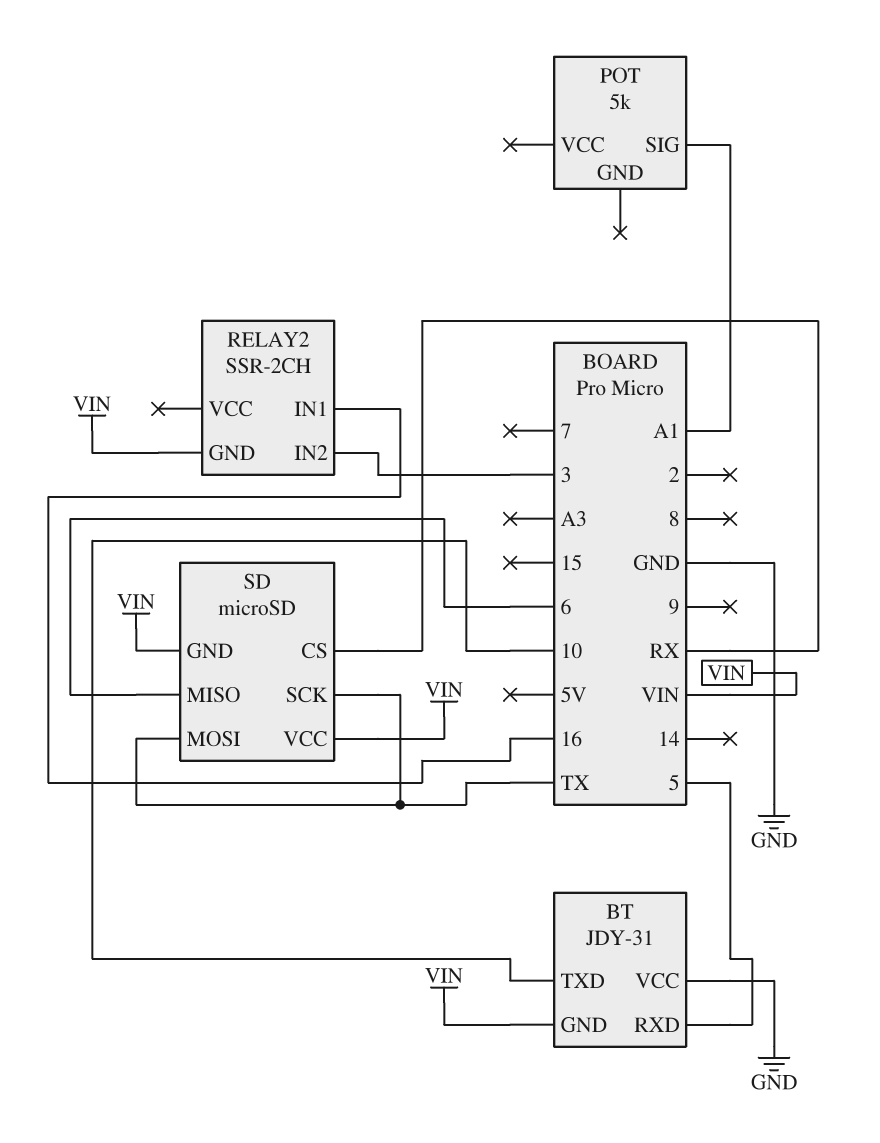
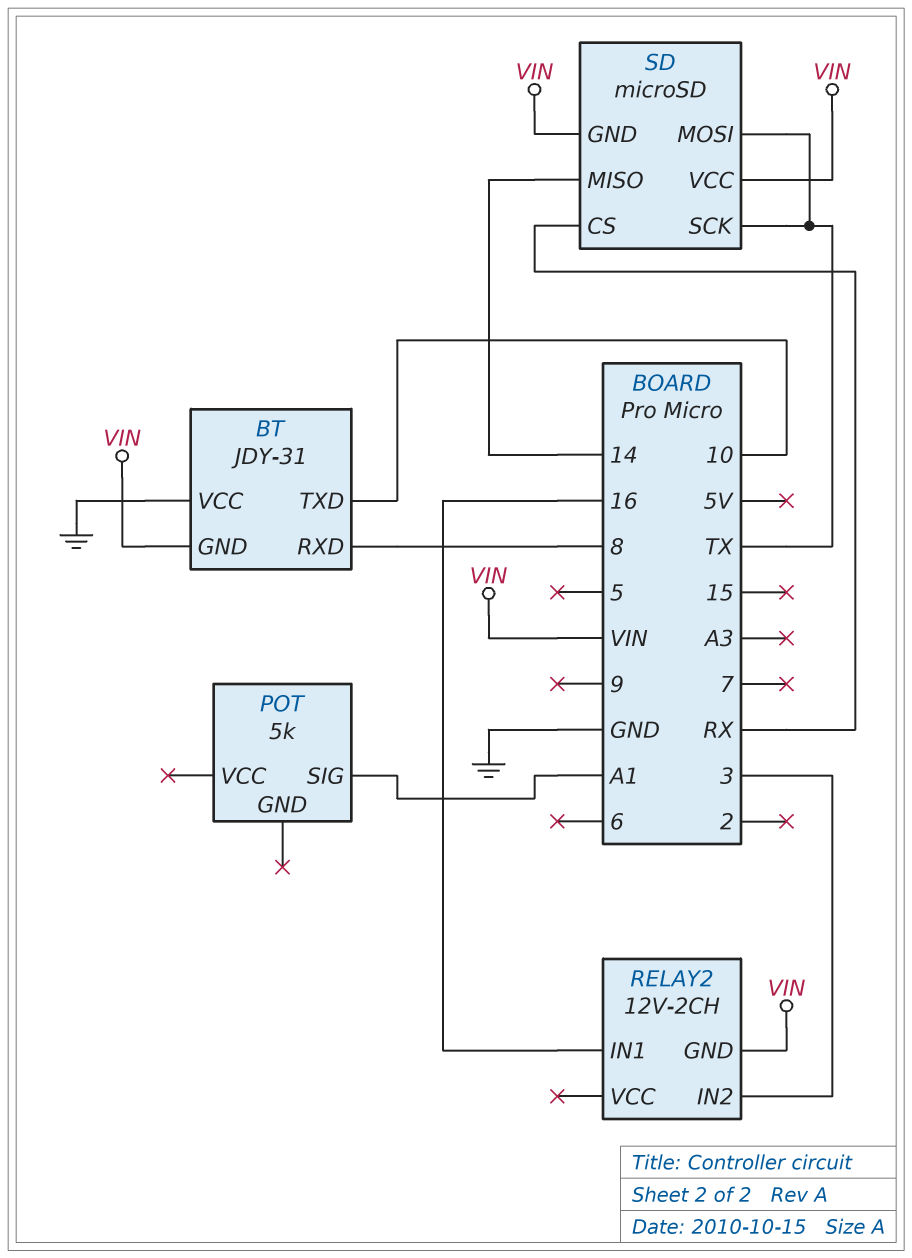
BT pin RXD: 5 -> 8
RELAY2: SSR-2CH -> 12V-2CH
SD pin MISO: 6 -> 14

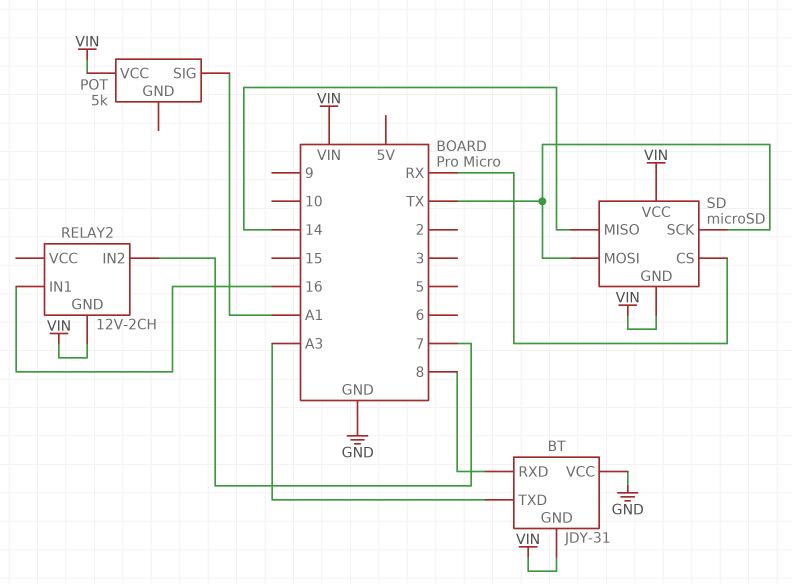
BT pin TXD: 10 -> A3
POT pin VCC: none -> VIN
RELAY2 pin IN2: 3 -> 7

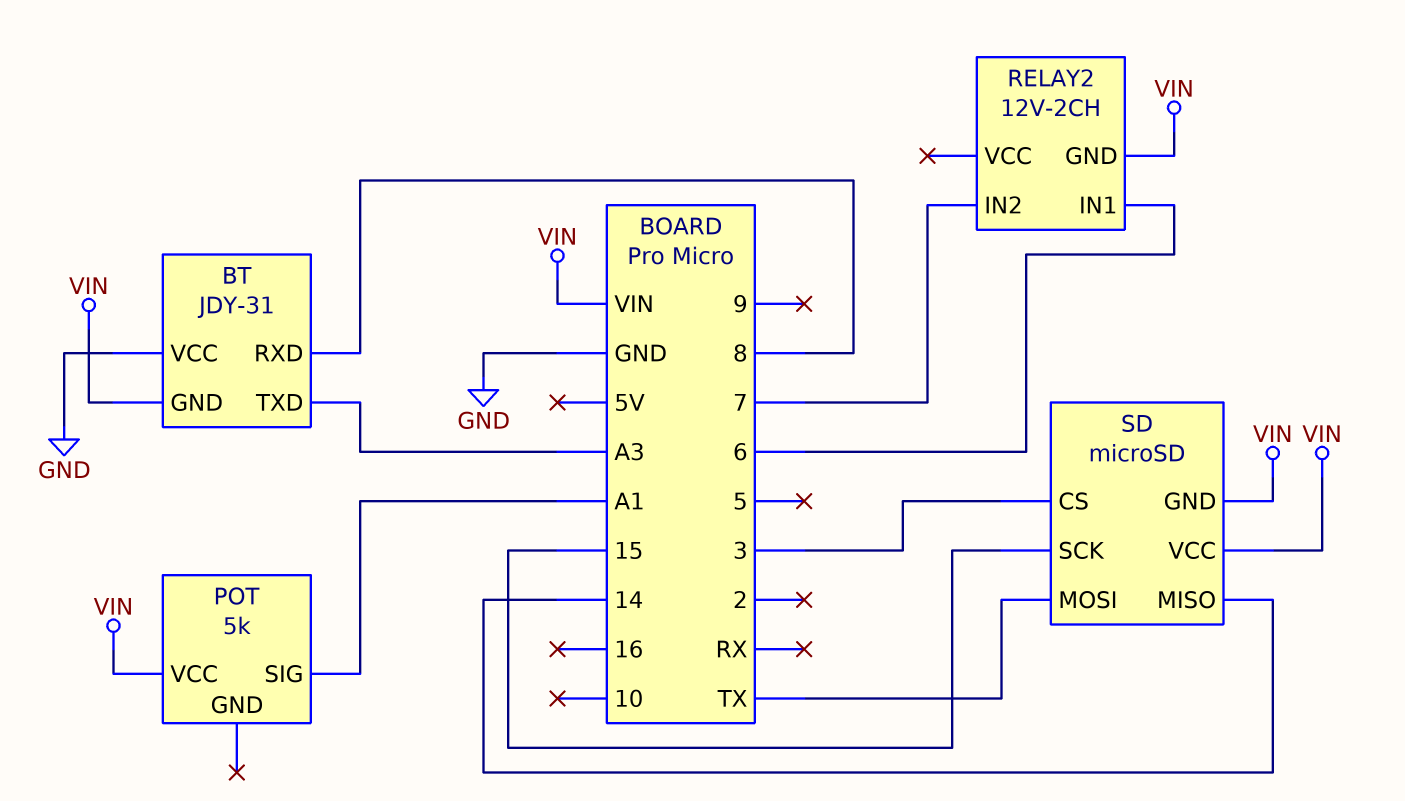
RELAY2 pin IN1: 16 -> 6
SD pin CS: RX -> 3
SD pin SCK: TX -> 15

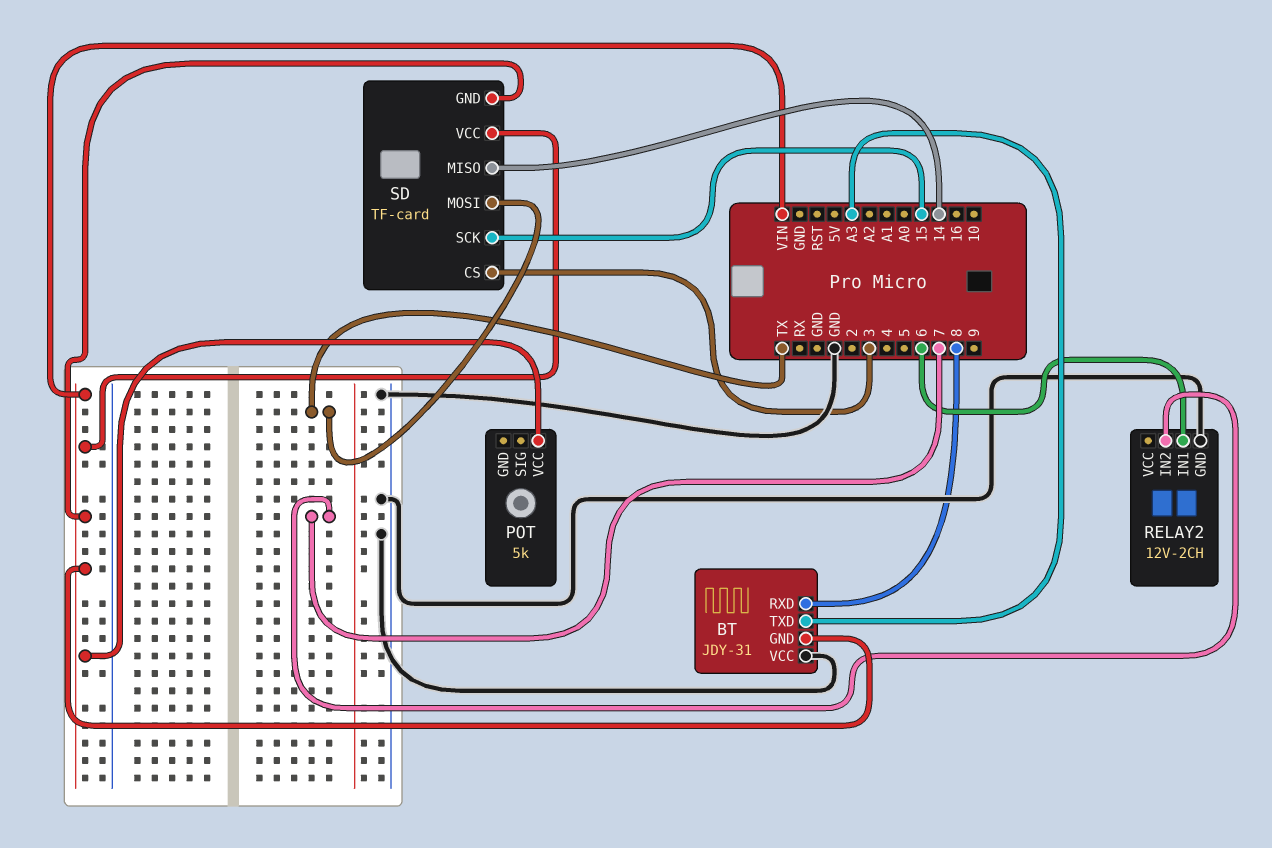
POT pin SIG: A1 -> none
RELAY2 pin GND: VIN -> GND
SD: microSD -> TF-card

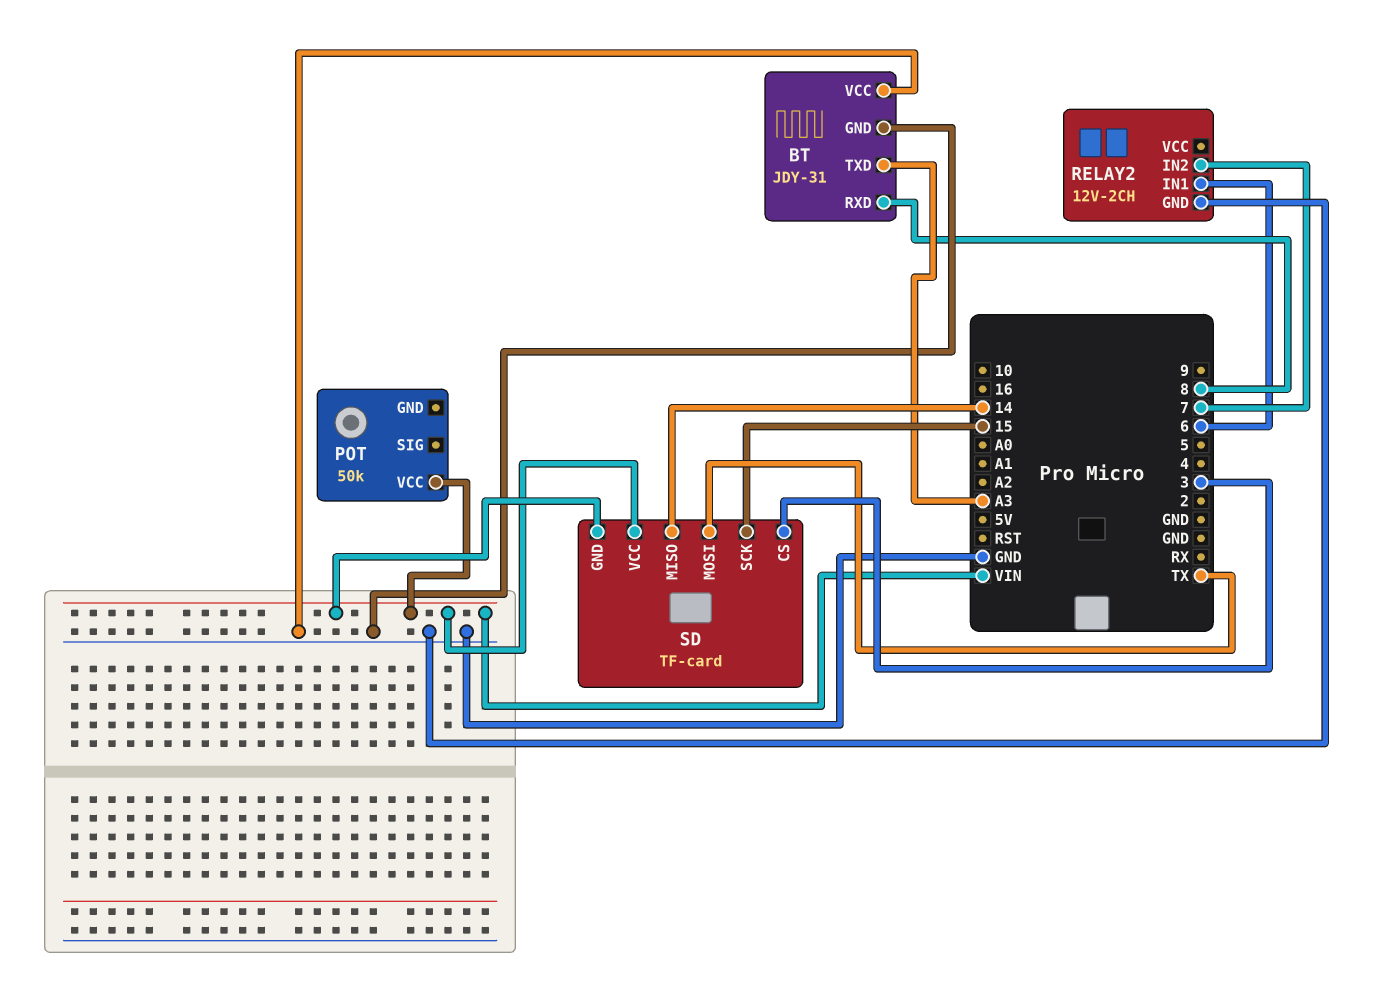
BT pin GND: VIN -> GND
POT: 5k -> 50k

